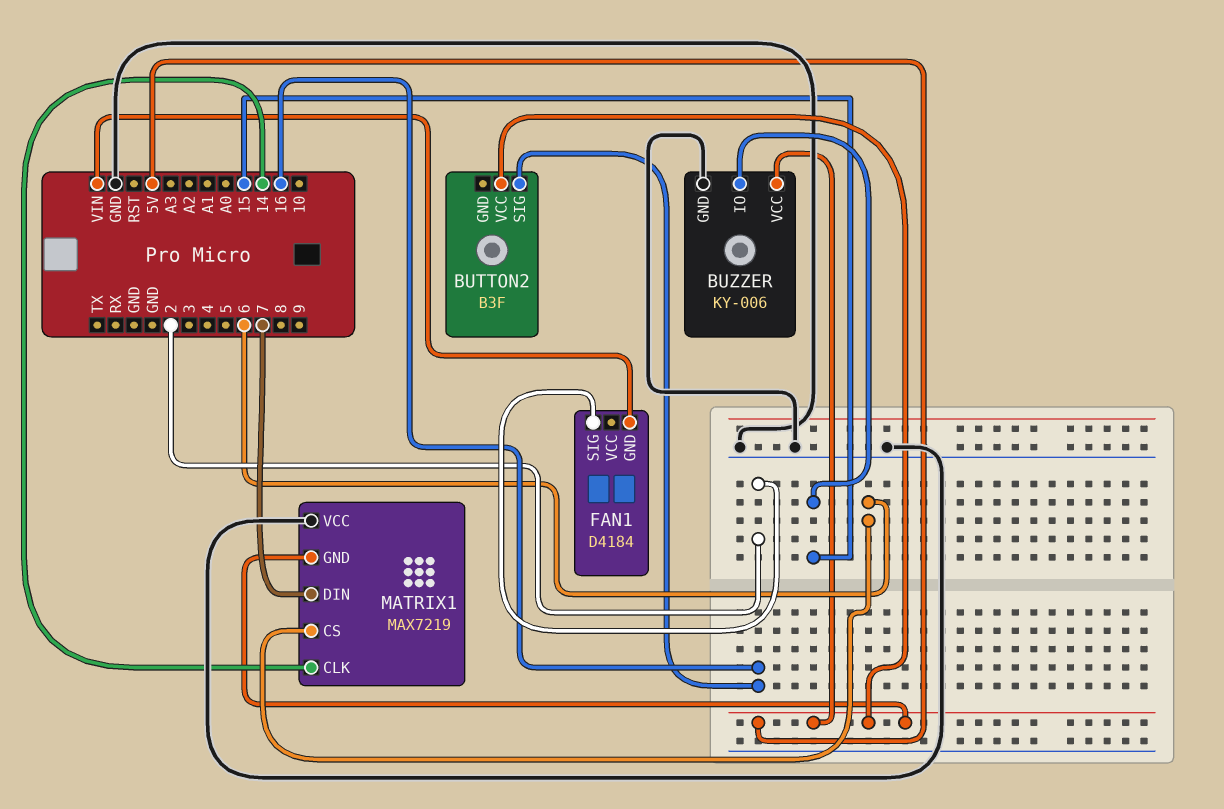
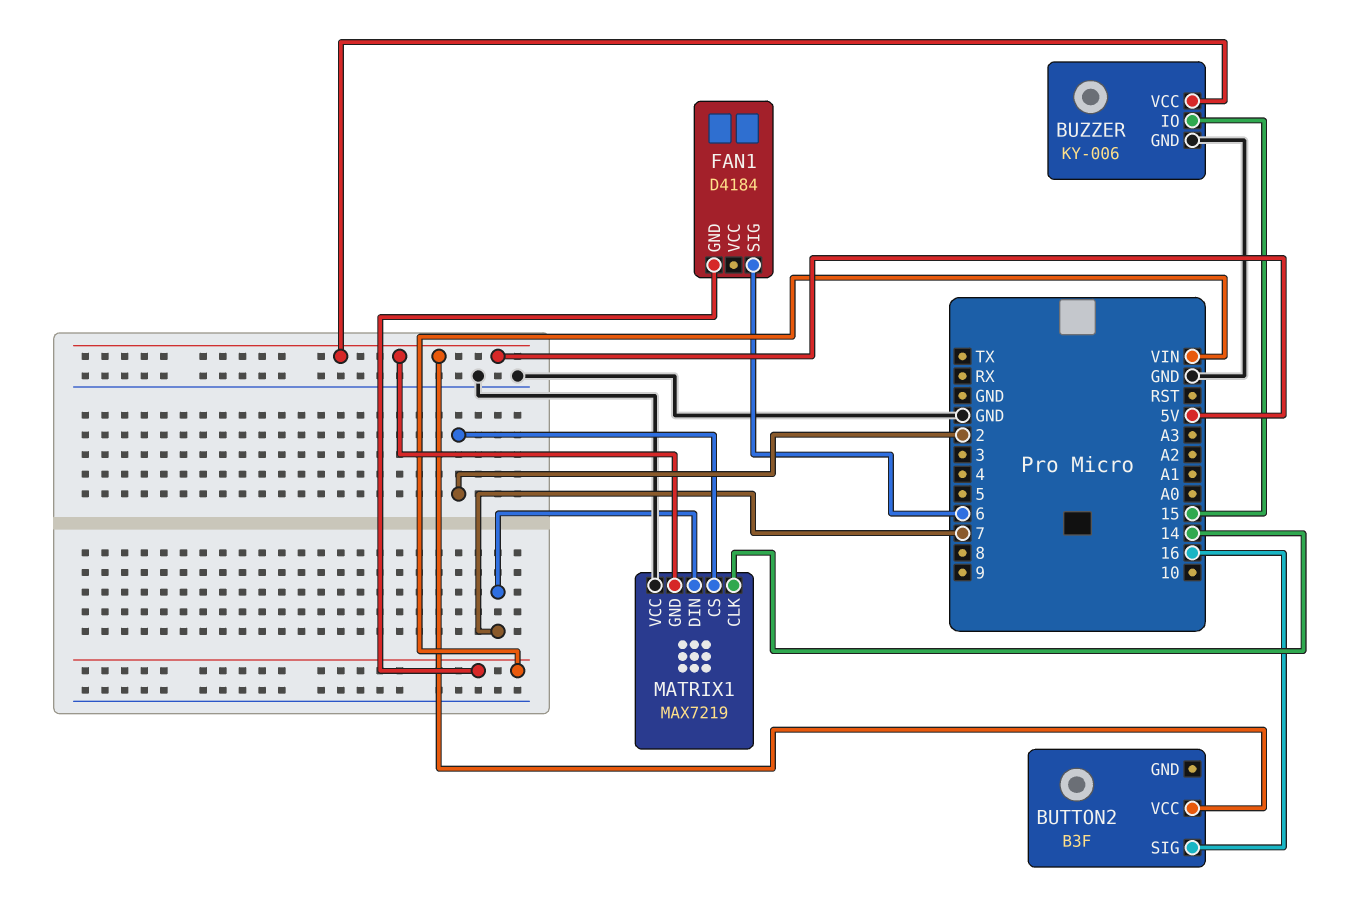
FAN1 pin SIG: 2 -> 6
MATRIX1 pin CS: 6 -> 2

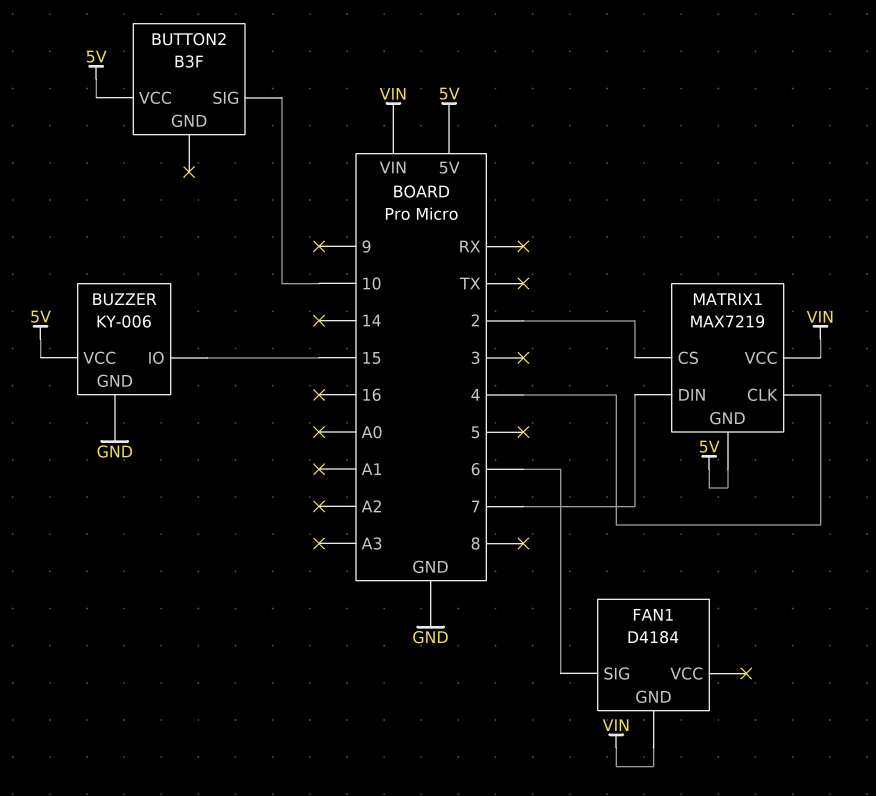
BUTTON2 pin SIG: 16 -> 10
MATRIX1 pin CLK: 14 -> 4
MATRIX1 pin VCC: GND -> VIN

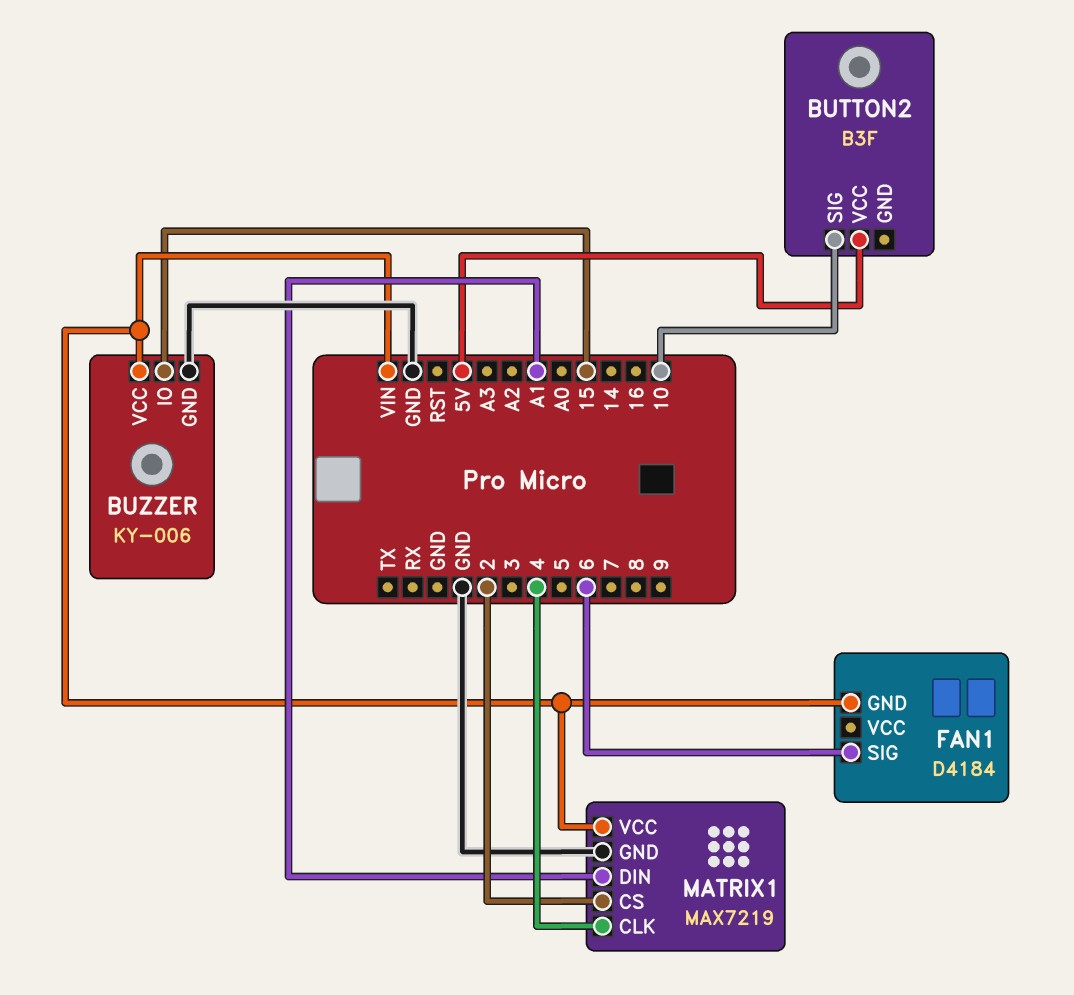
BUZZER pin VCC: 5V -> VIN
MATRIX1 pin DIN: 7 -> A1
MATRIX1 pin GND: 5V -> GND

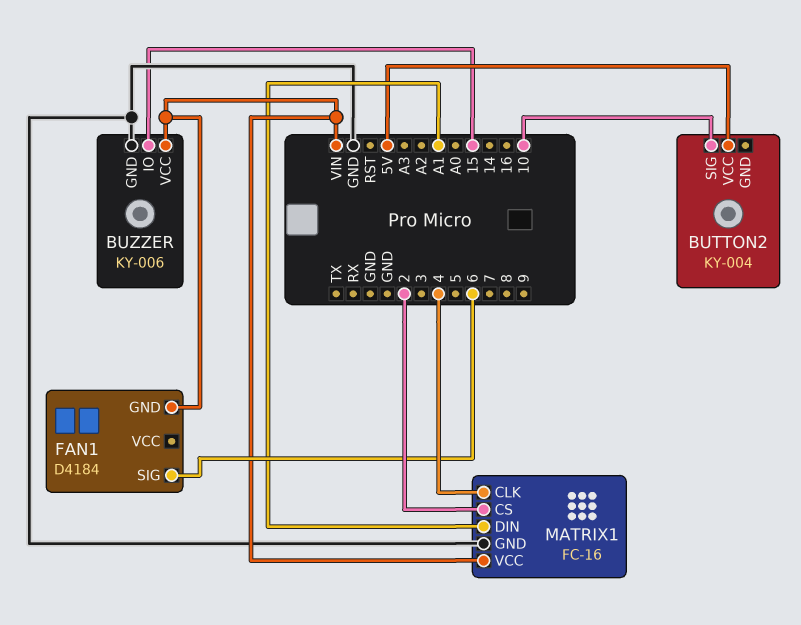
BUTTON2: B3F -> KY-004
MATRIX1: MAX7219 -> FC-16

